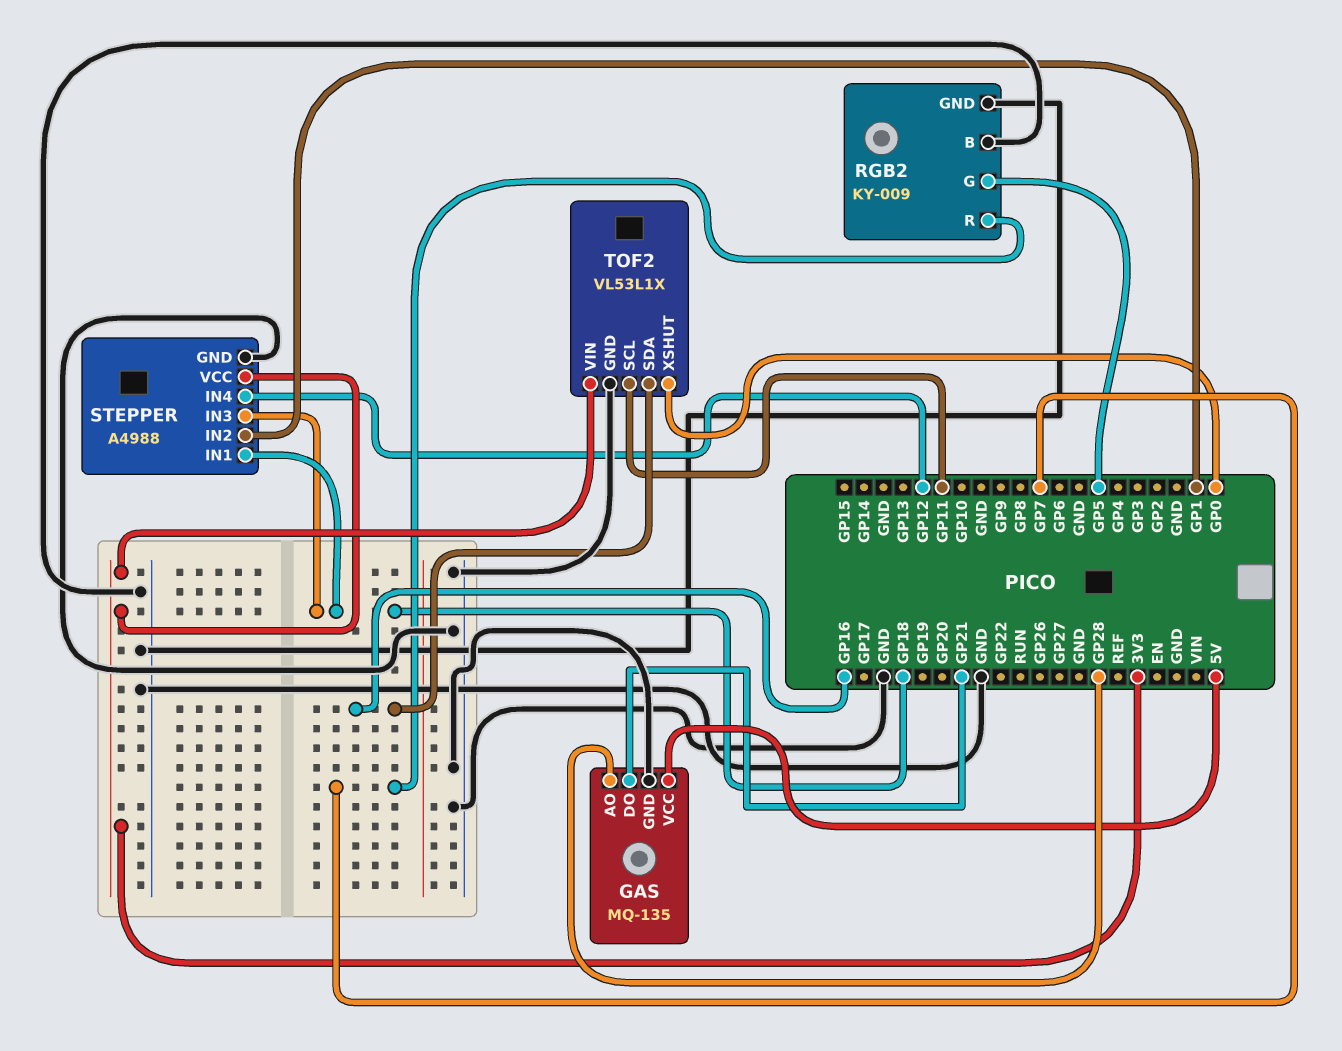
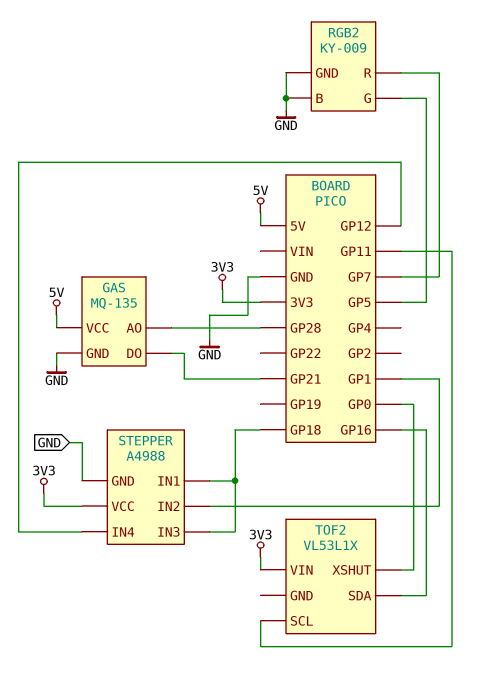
TOF2 pin GND: GND -> none

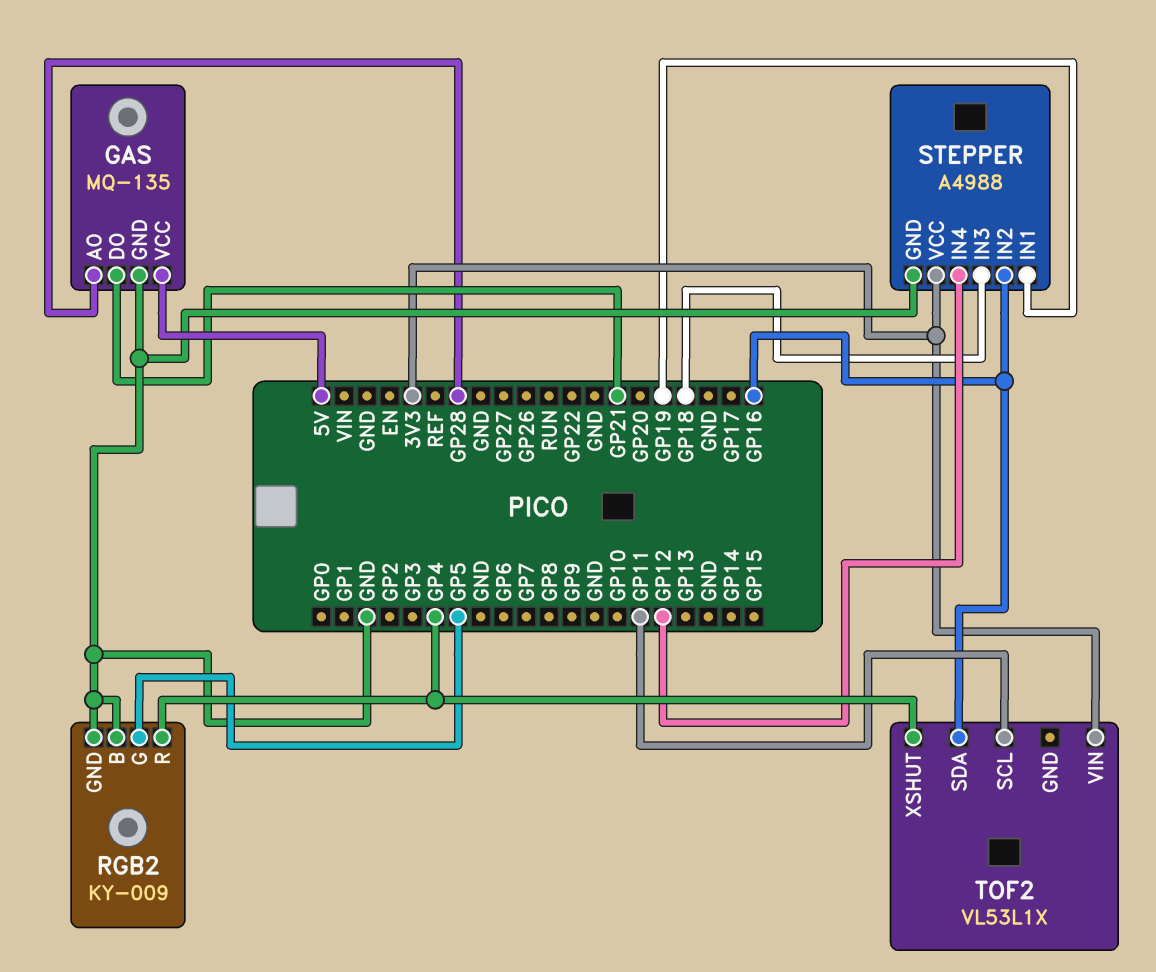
RGB2 pin R: GP7 -> GP4
STEPPER pin IN1: GP18 -> GP19
STEPPER pin IN2: GP1 -> GP16
TOF2 pin XSHUT: GP0 -> GP4

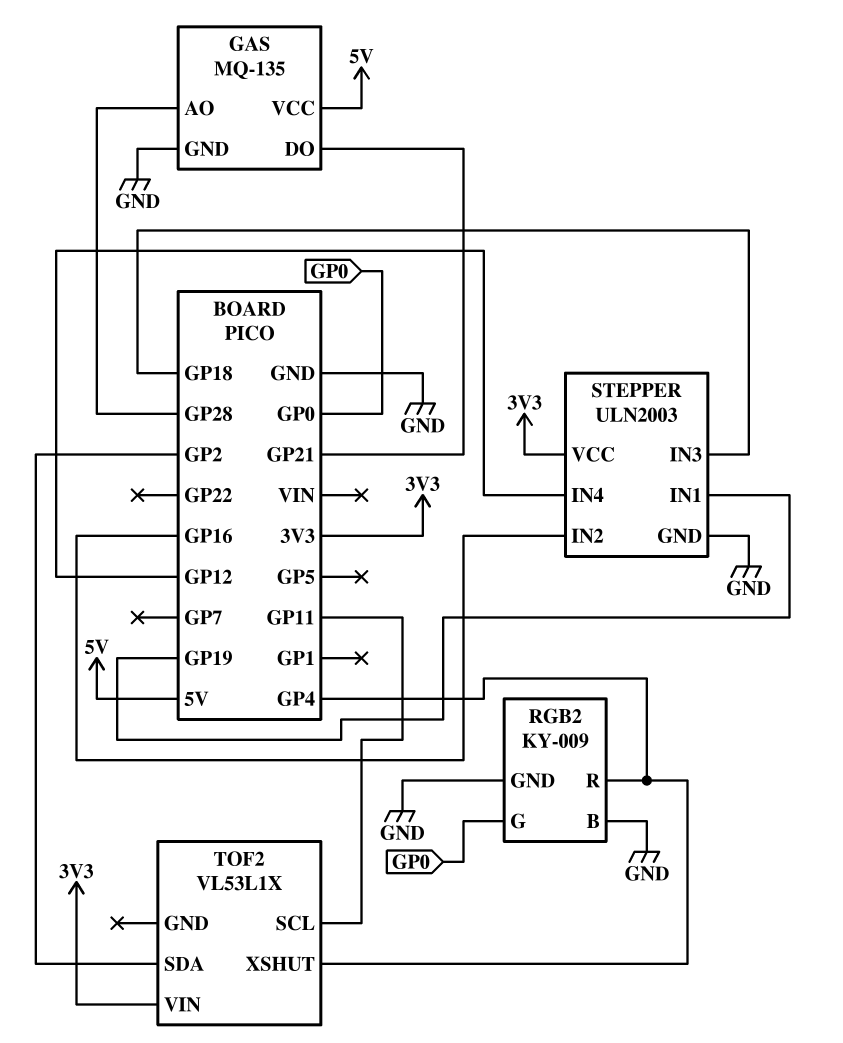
RGB2 pin G: GP5 -> GP0
STEPPER: A4988 -> ULN2003
TOF2 pin SDA: GP16 -> GP2

